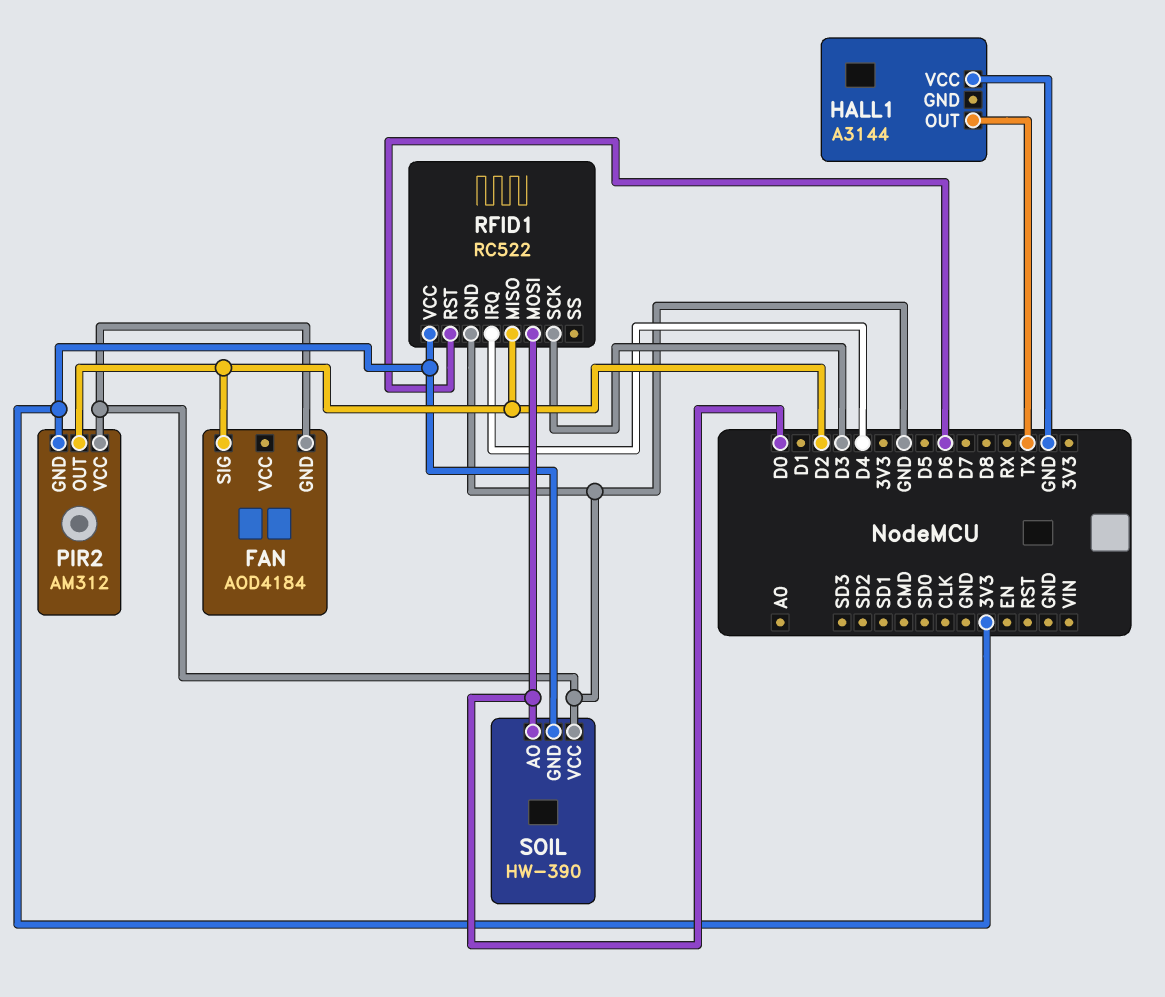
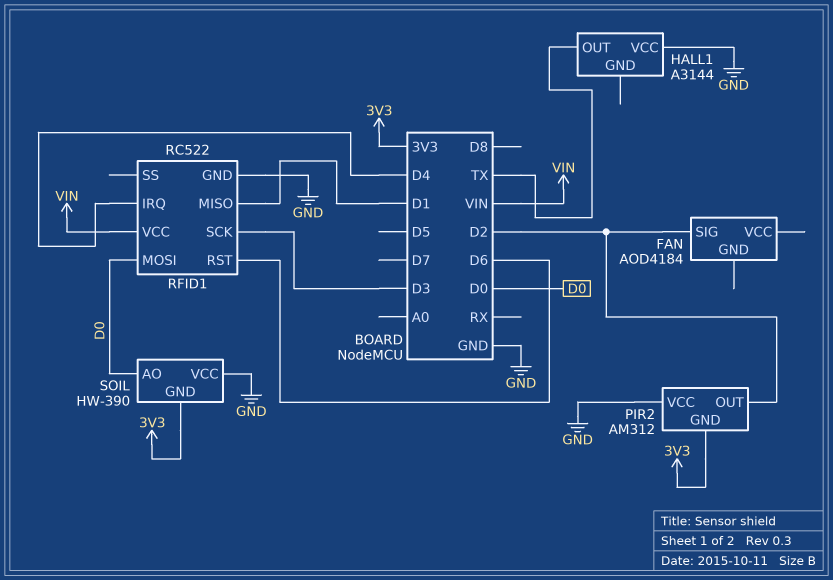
FAN pin GND: GND -> none
RFID1 pin MISO: D2 -> D1
RFID1 pin VCC: 3V3 -> VIN

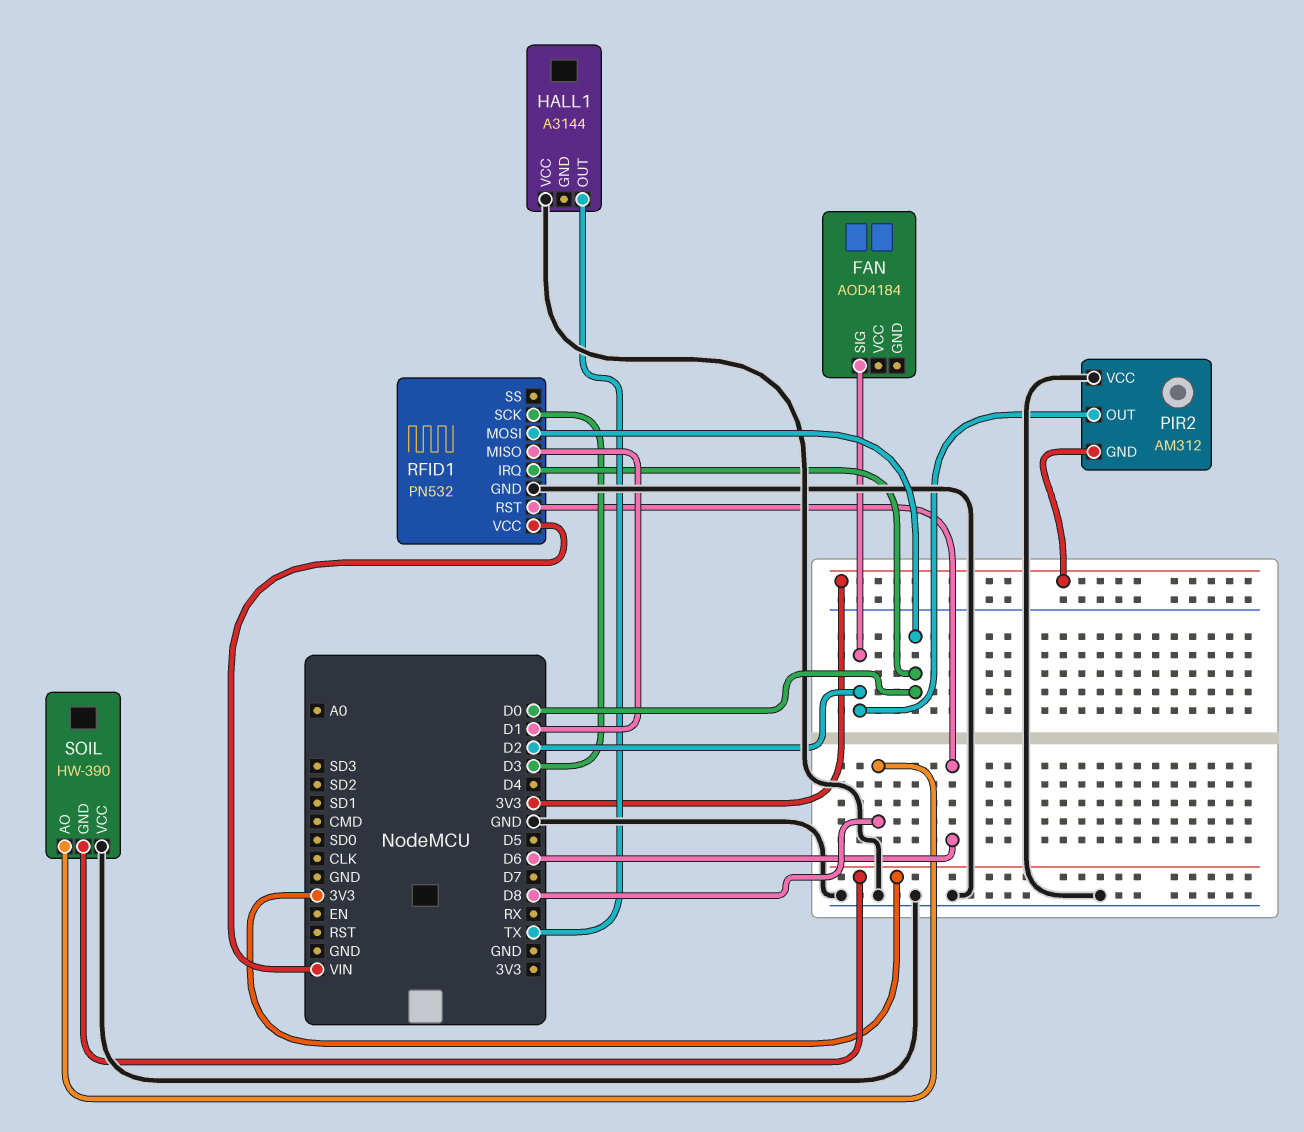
RFID1: RC522 -> PN532
RFID1 pin IRQ: D4 -> D0
SOIL pin AO: D0 -> D8

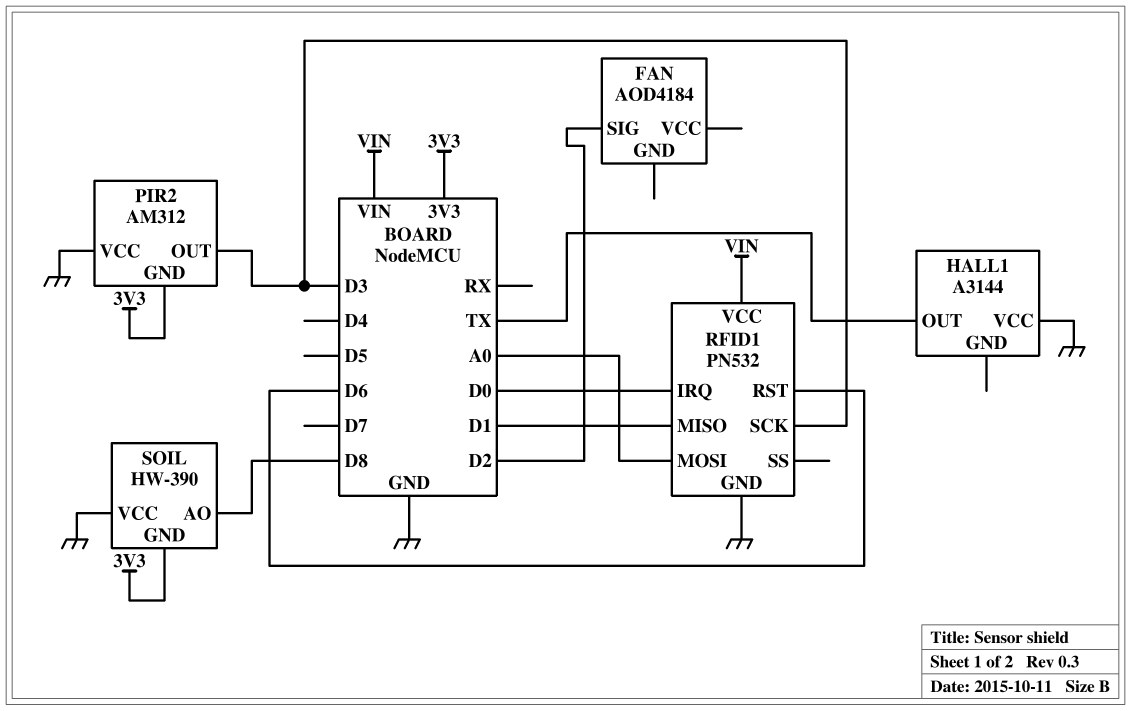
PIR2 pin OUT: D2 -> D3
RFID1 pin MOSI: D0 -> A0

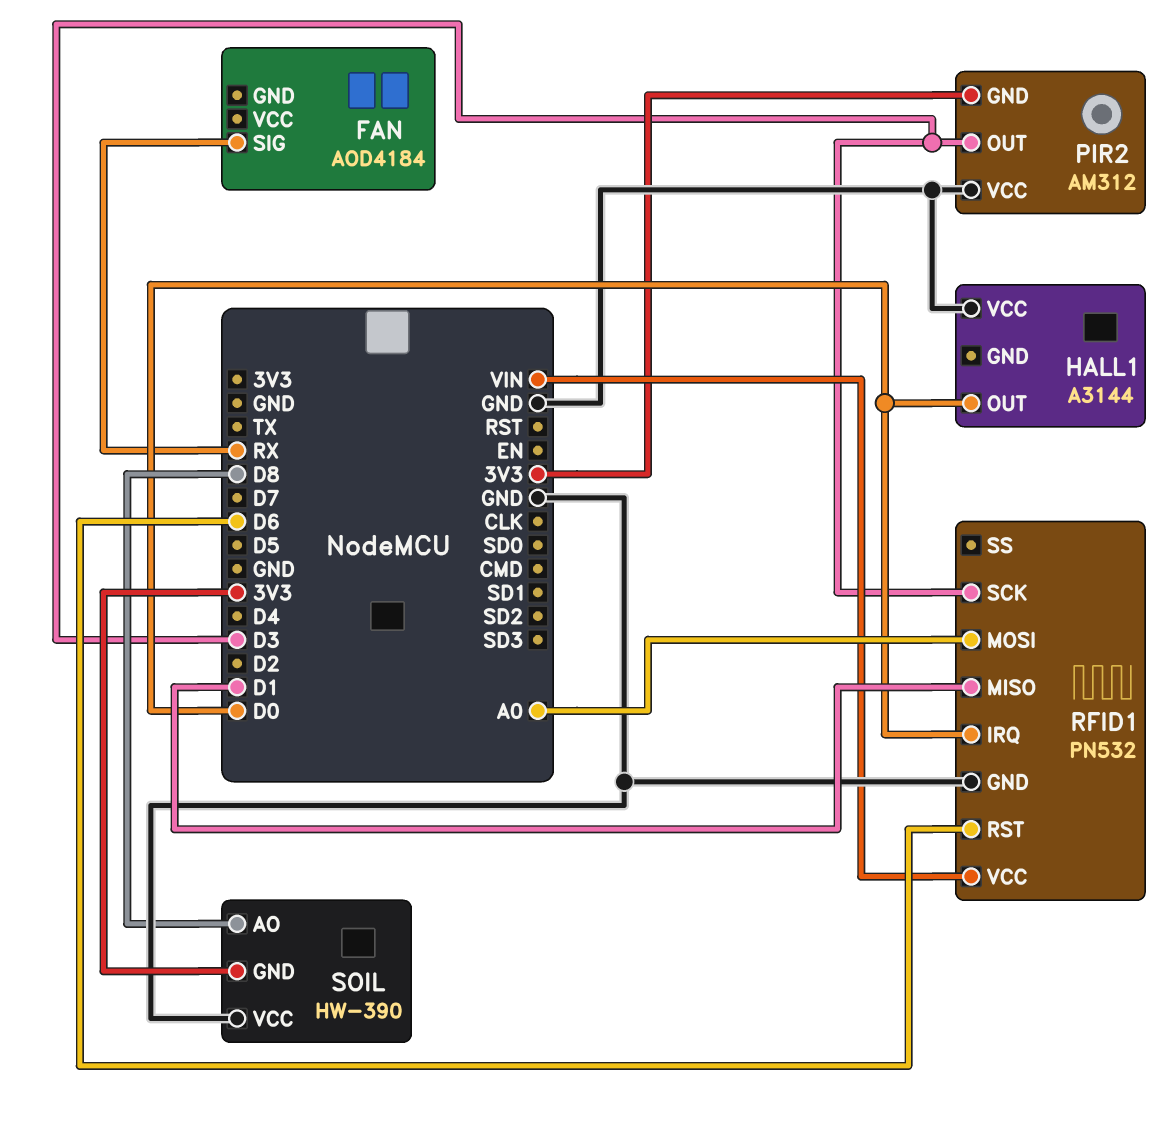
FAN pin SIG: D2 -> RX
HALL1 pin OUT: TX -> D0

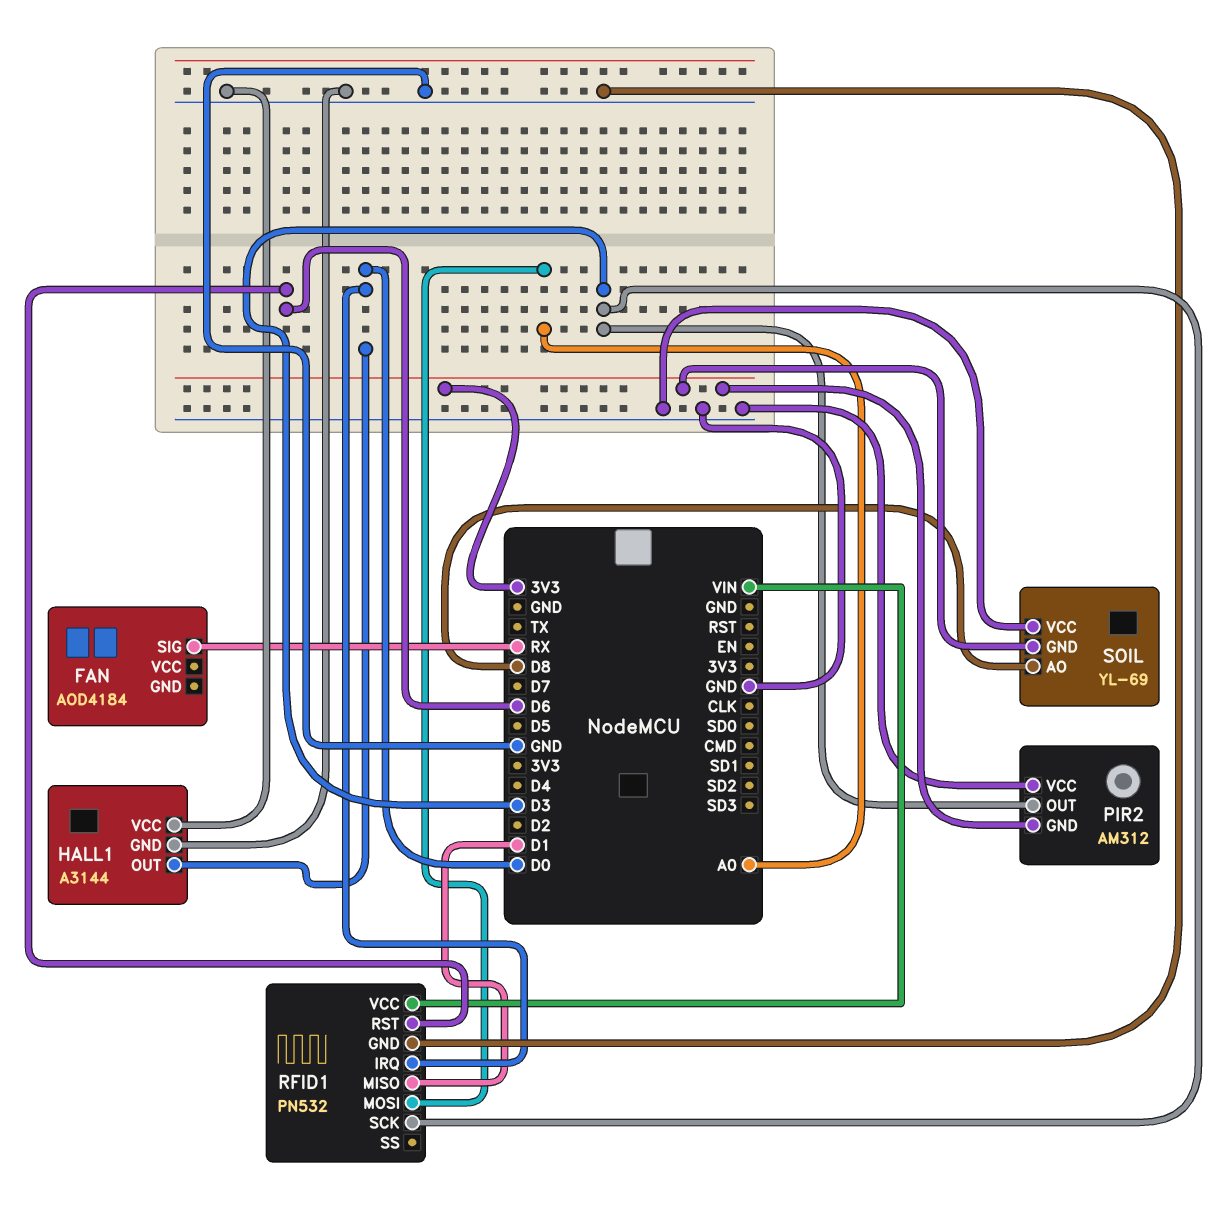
HALL1 pin GND: none -> GND
SOIL: HW-390 -> YL-69

